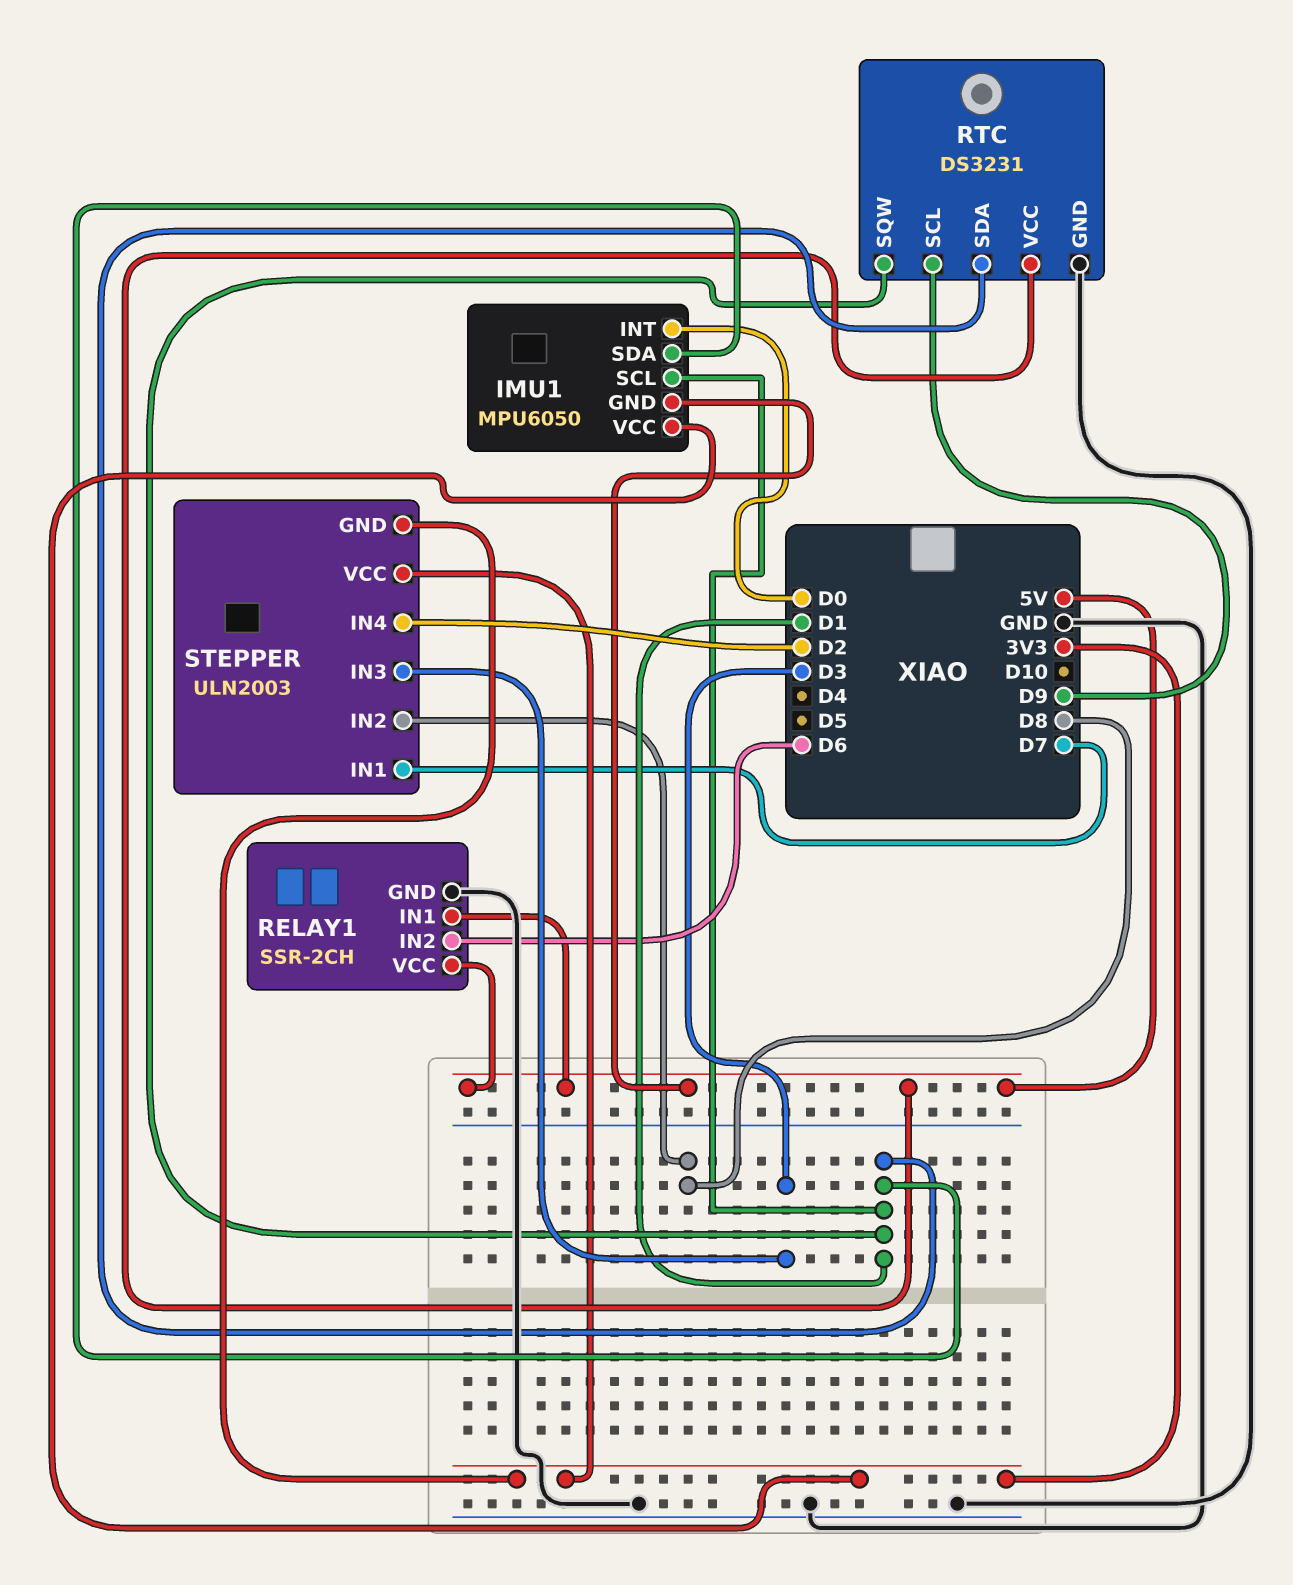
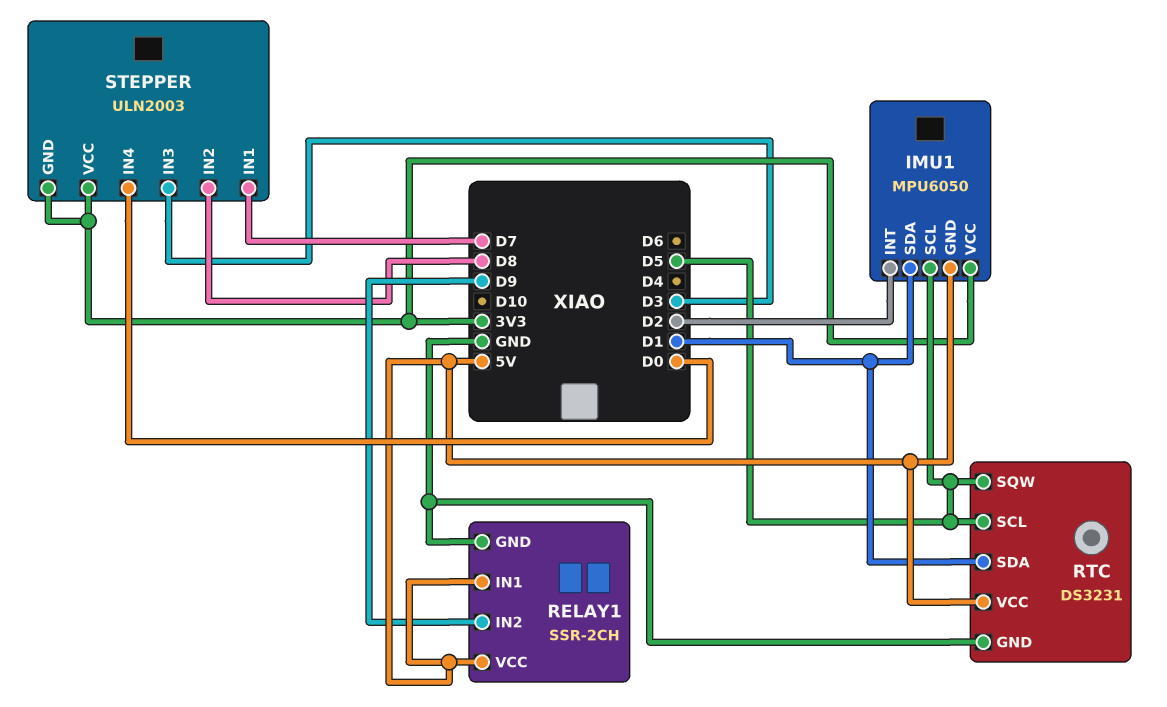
IMU1 pin INT: D0 -> D2
IMU1 pin SCL: D1 -> D5
RELAY1 pin IN2: D6 -> D9
RTC pin SCL: D9 -> D5
RTC pin SQW: D1 -> D5
STEPPER pin IN4: D2 -> D0

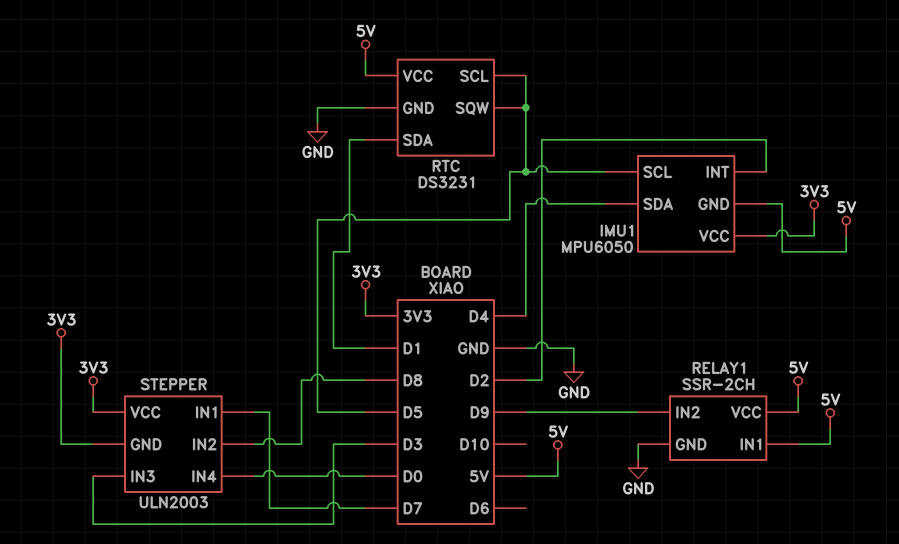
IMU1 pin SDA: D1 -> D4

